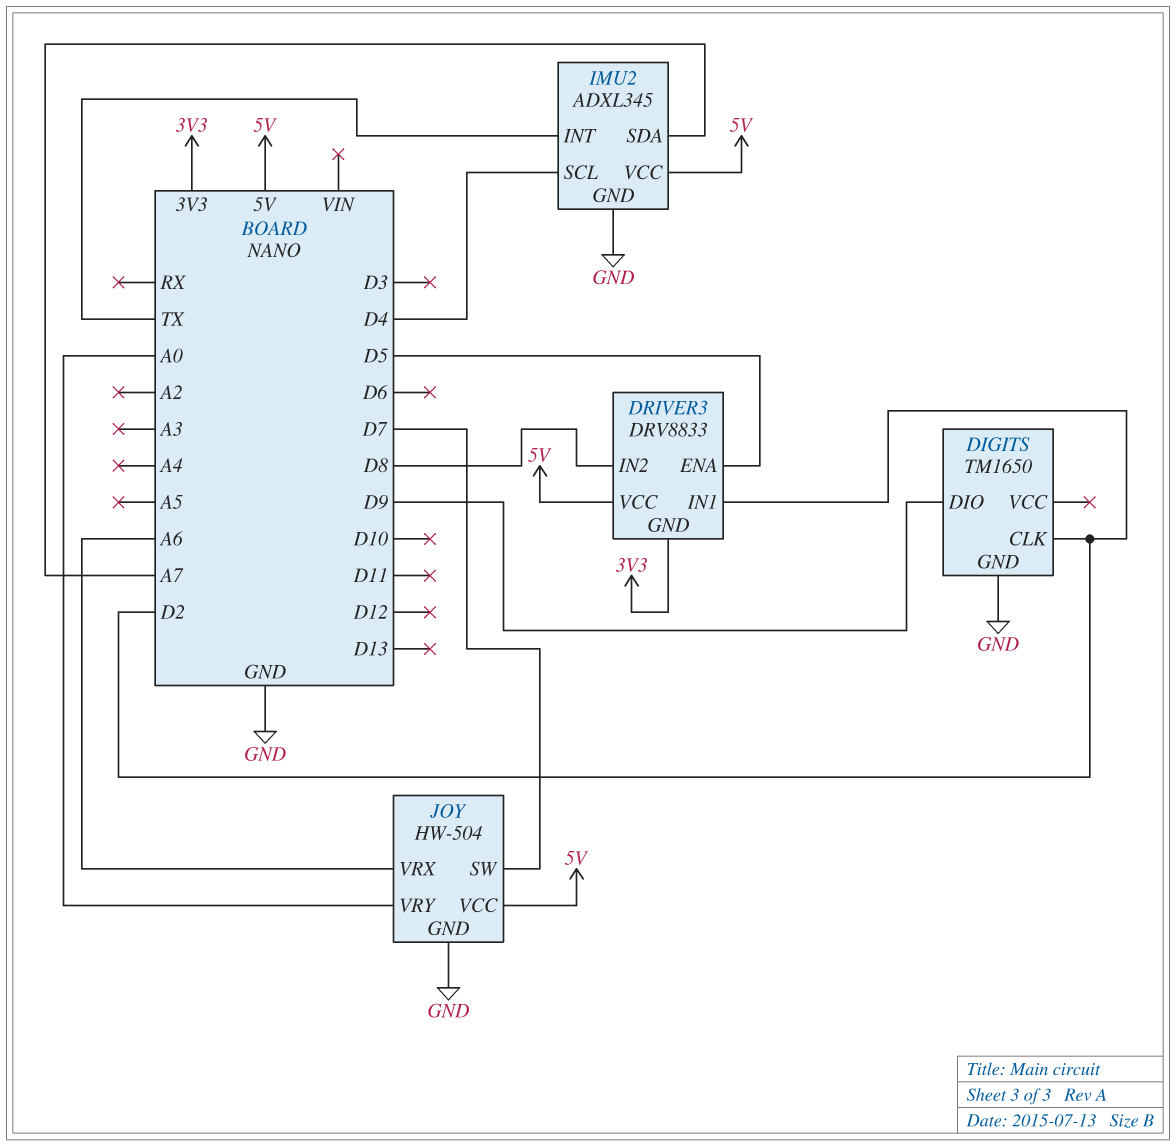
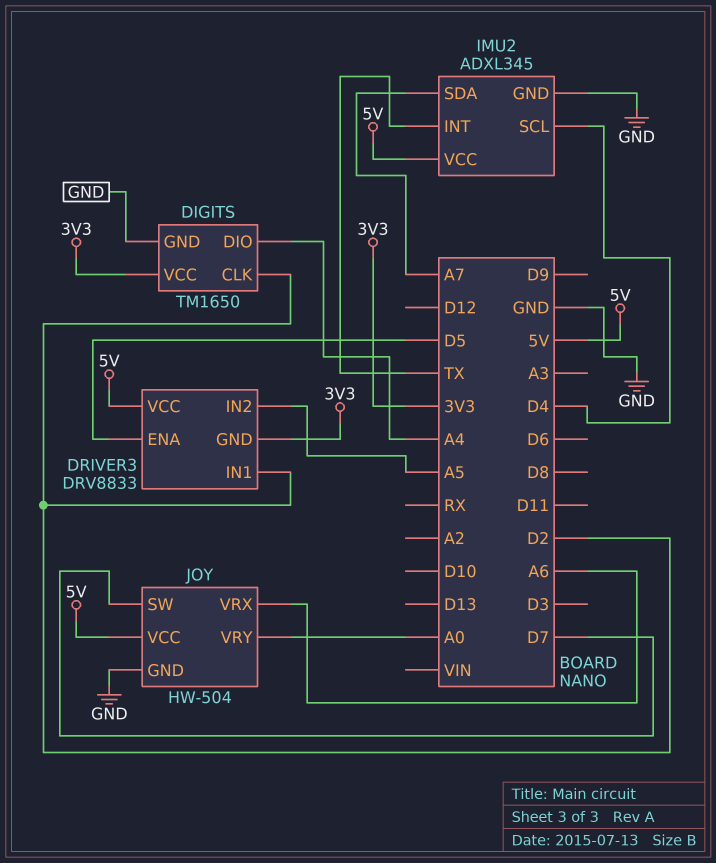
DIGITS pin DIO: D9 -> A4
DIGITS pin VCC: none -> 3V3
DRIVER3 pin IN2: D8 -> A5

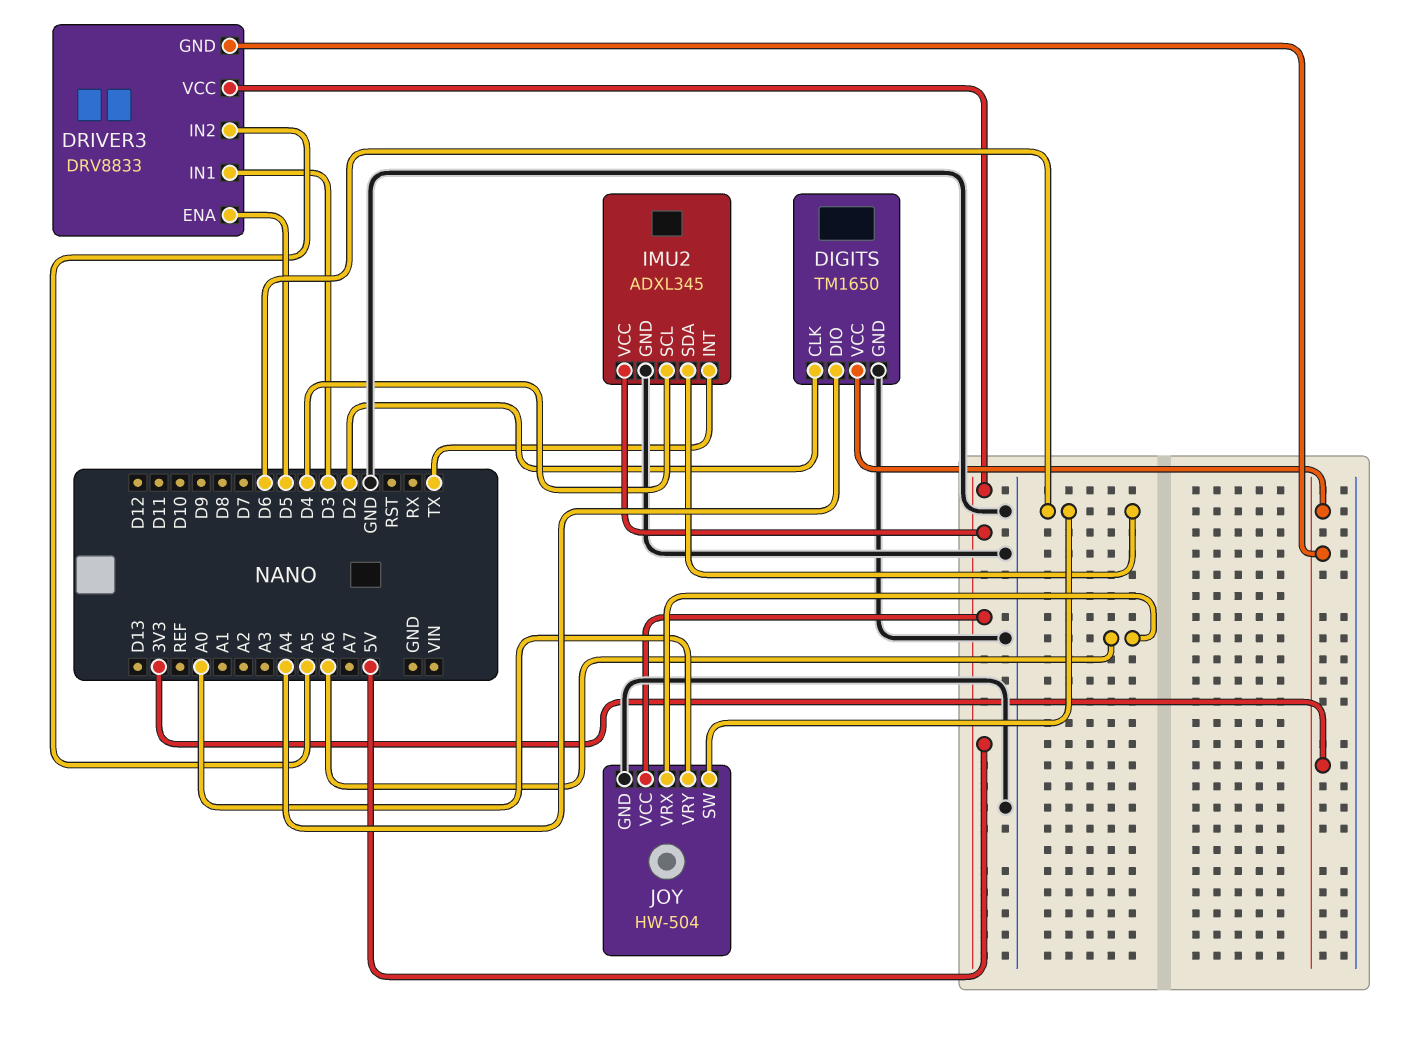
DRIVER3 pin IN1: D2 -> D3
IMU2 pin SDA: A7 -> D6
JOY pin SW: D7 -> D6

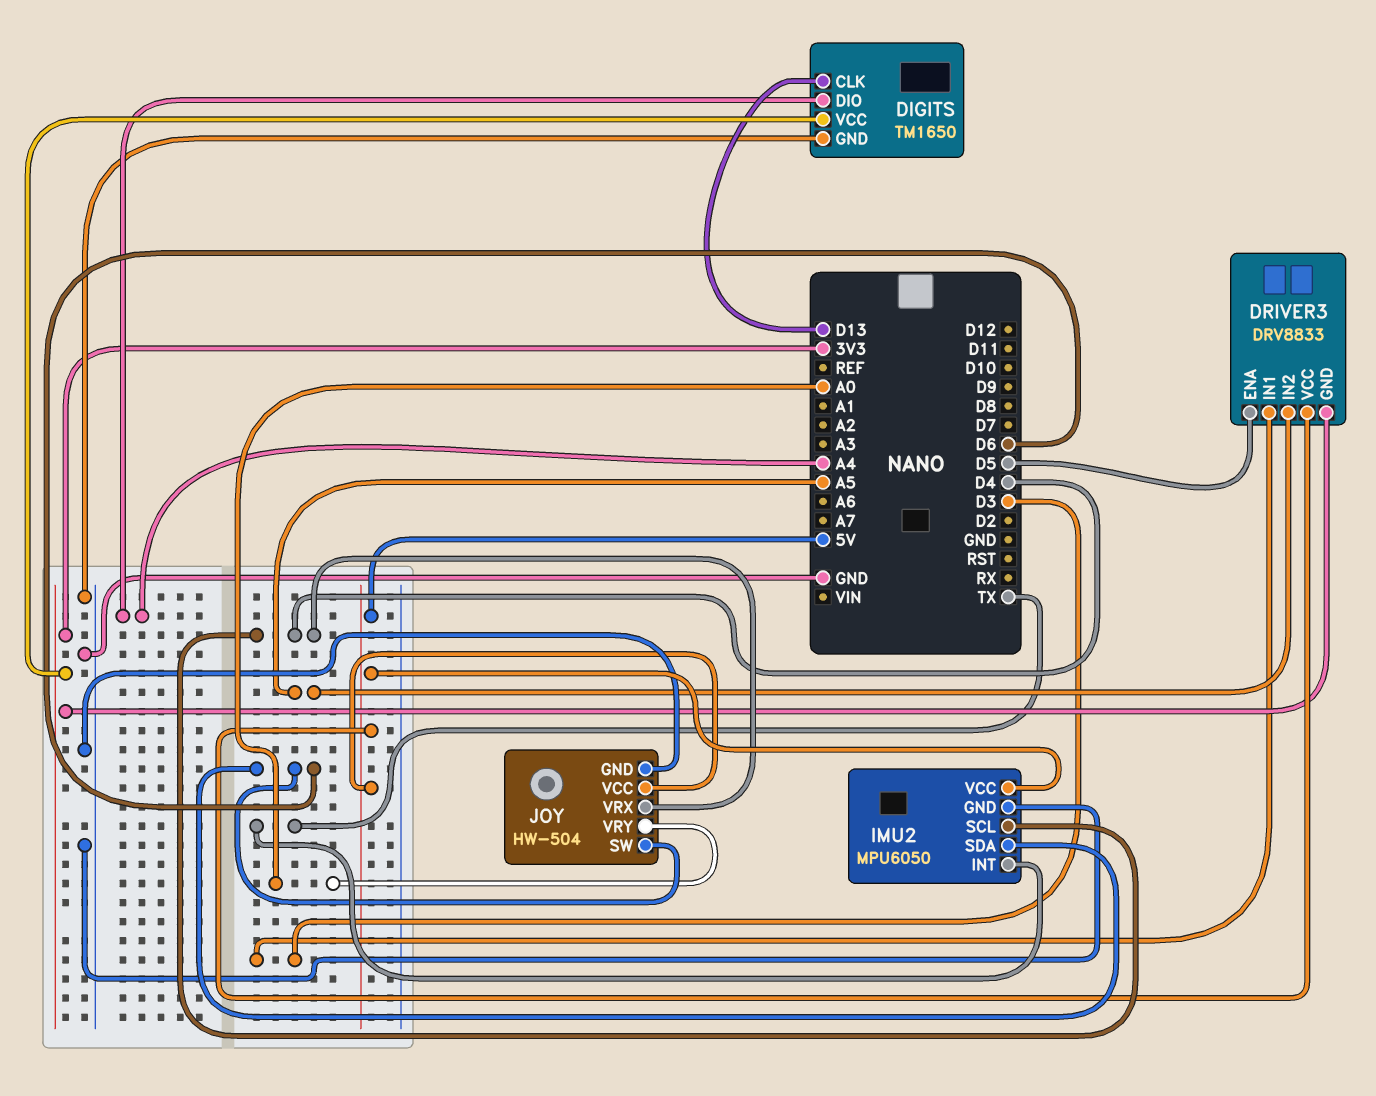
DIGITS pin CLK: D2 -> D13
IMU2: ADXL345 -> MPU6050
JOY pin VRX: A6 -> D4

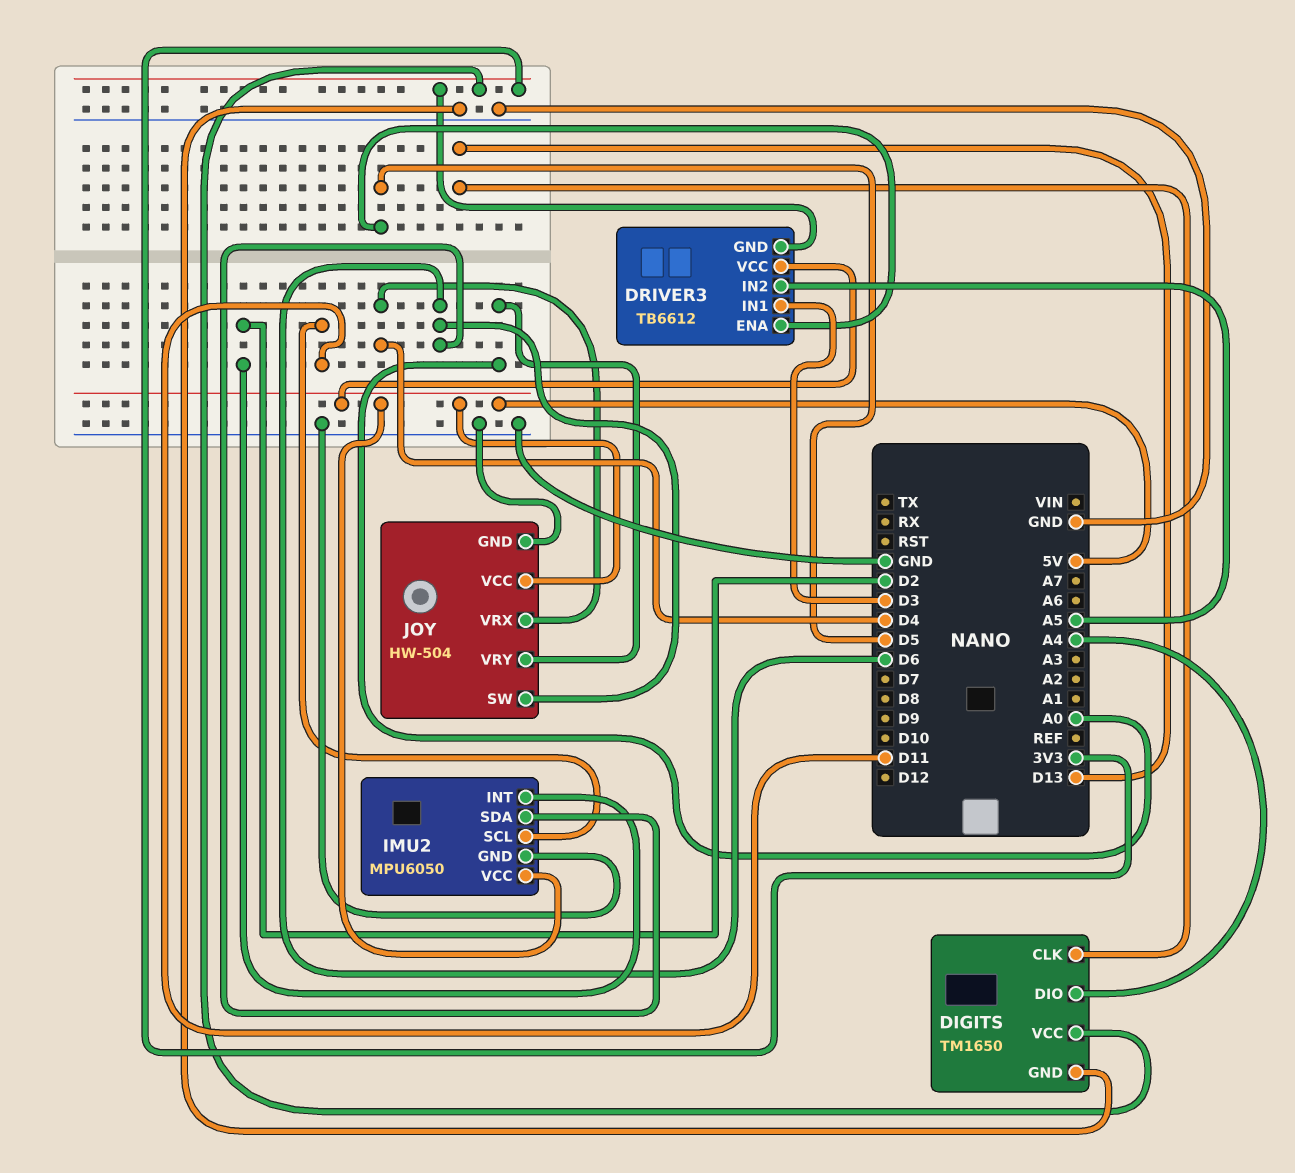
DRIVER3: DRV8833 -> TB6612
IMU2 pin INT: TX -> D2
IMU2 pin SCL: D4 -> D11

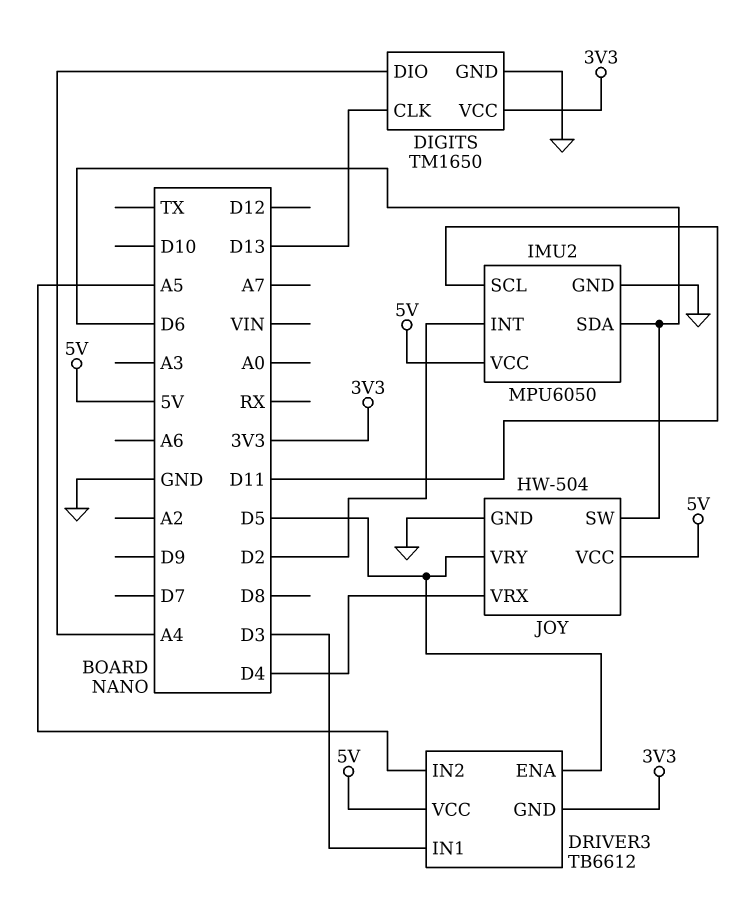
JOY pin VRY: A0 -> D5

